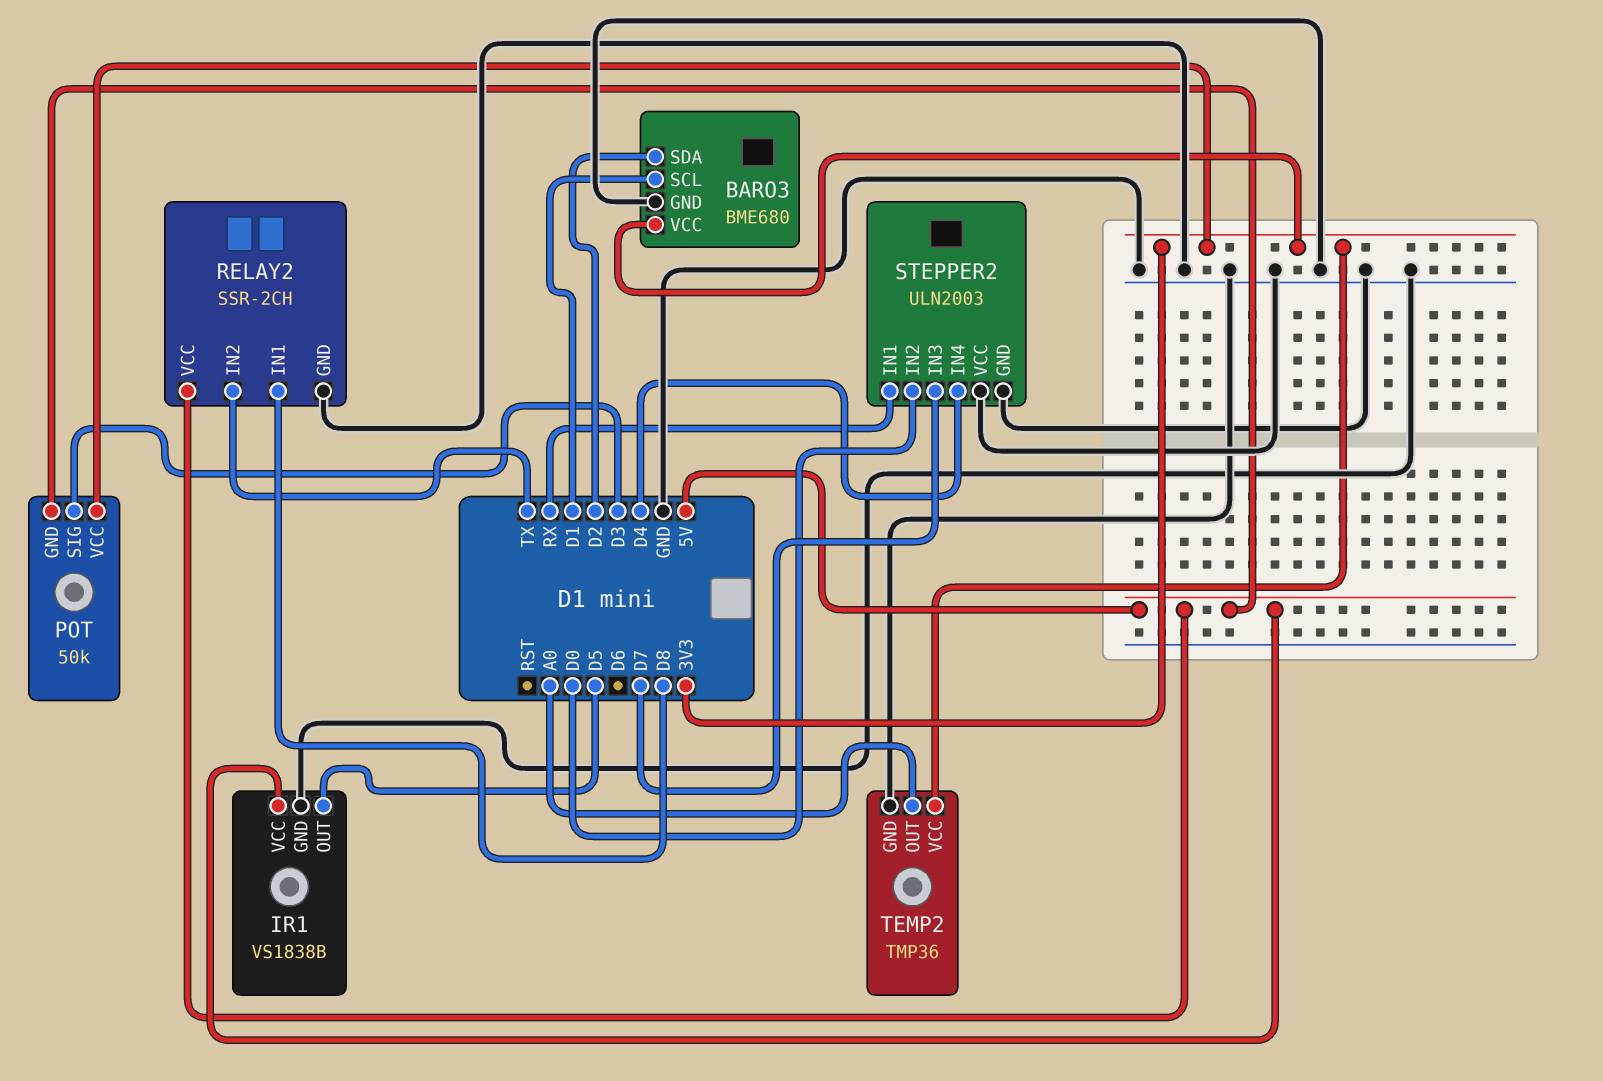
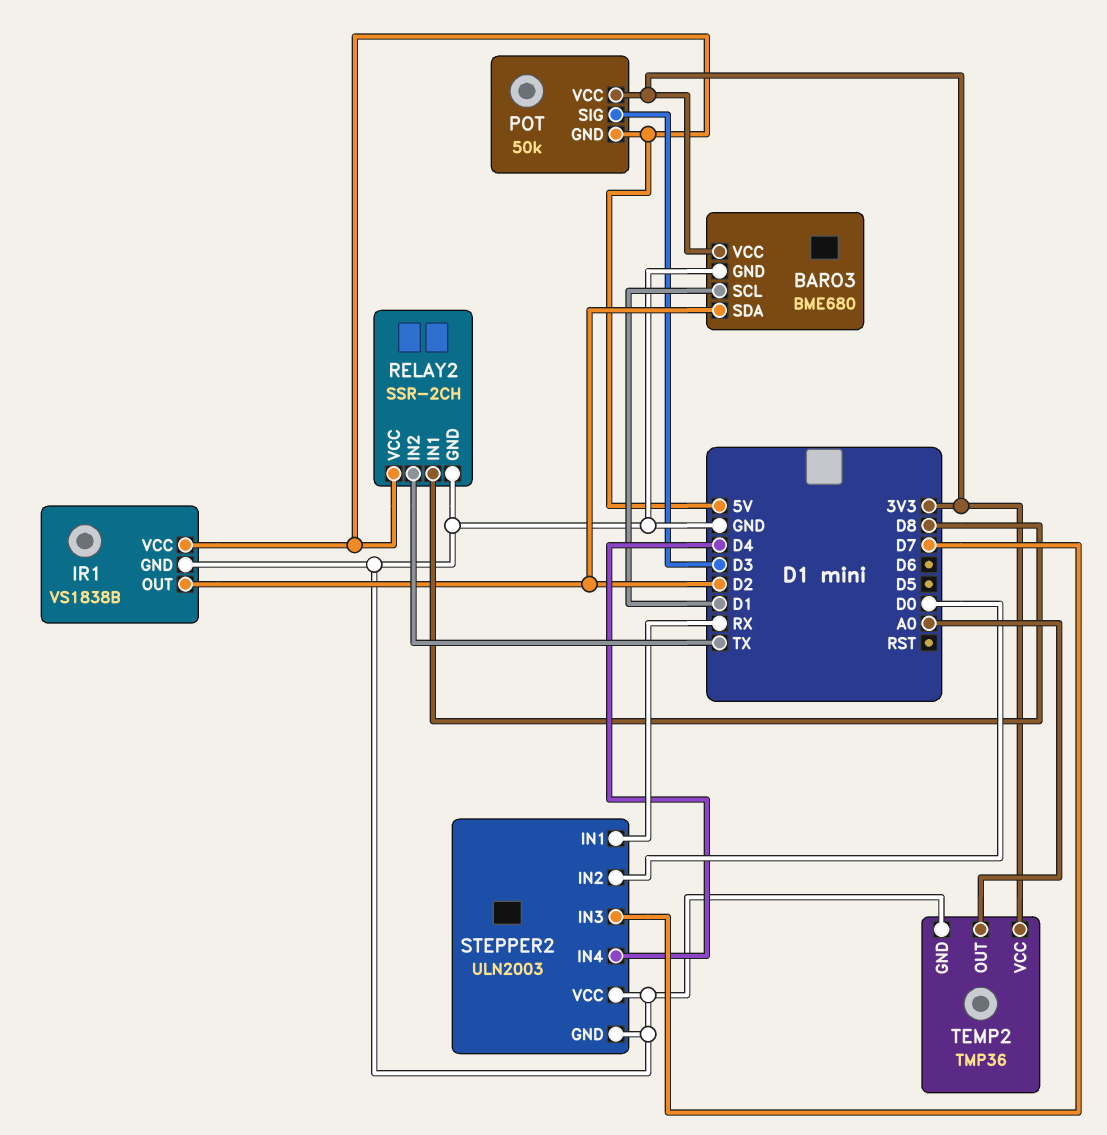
IR1 pin OUT: D5 -> D2

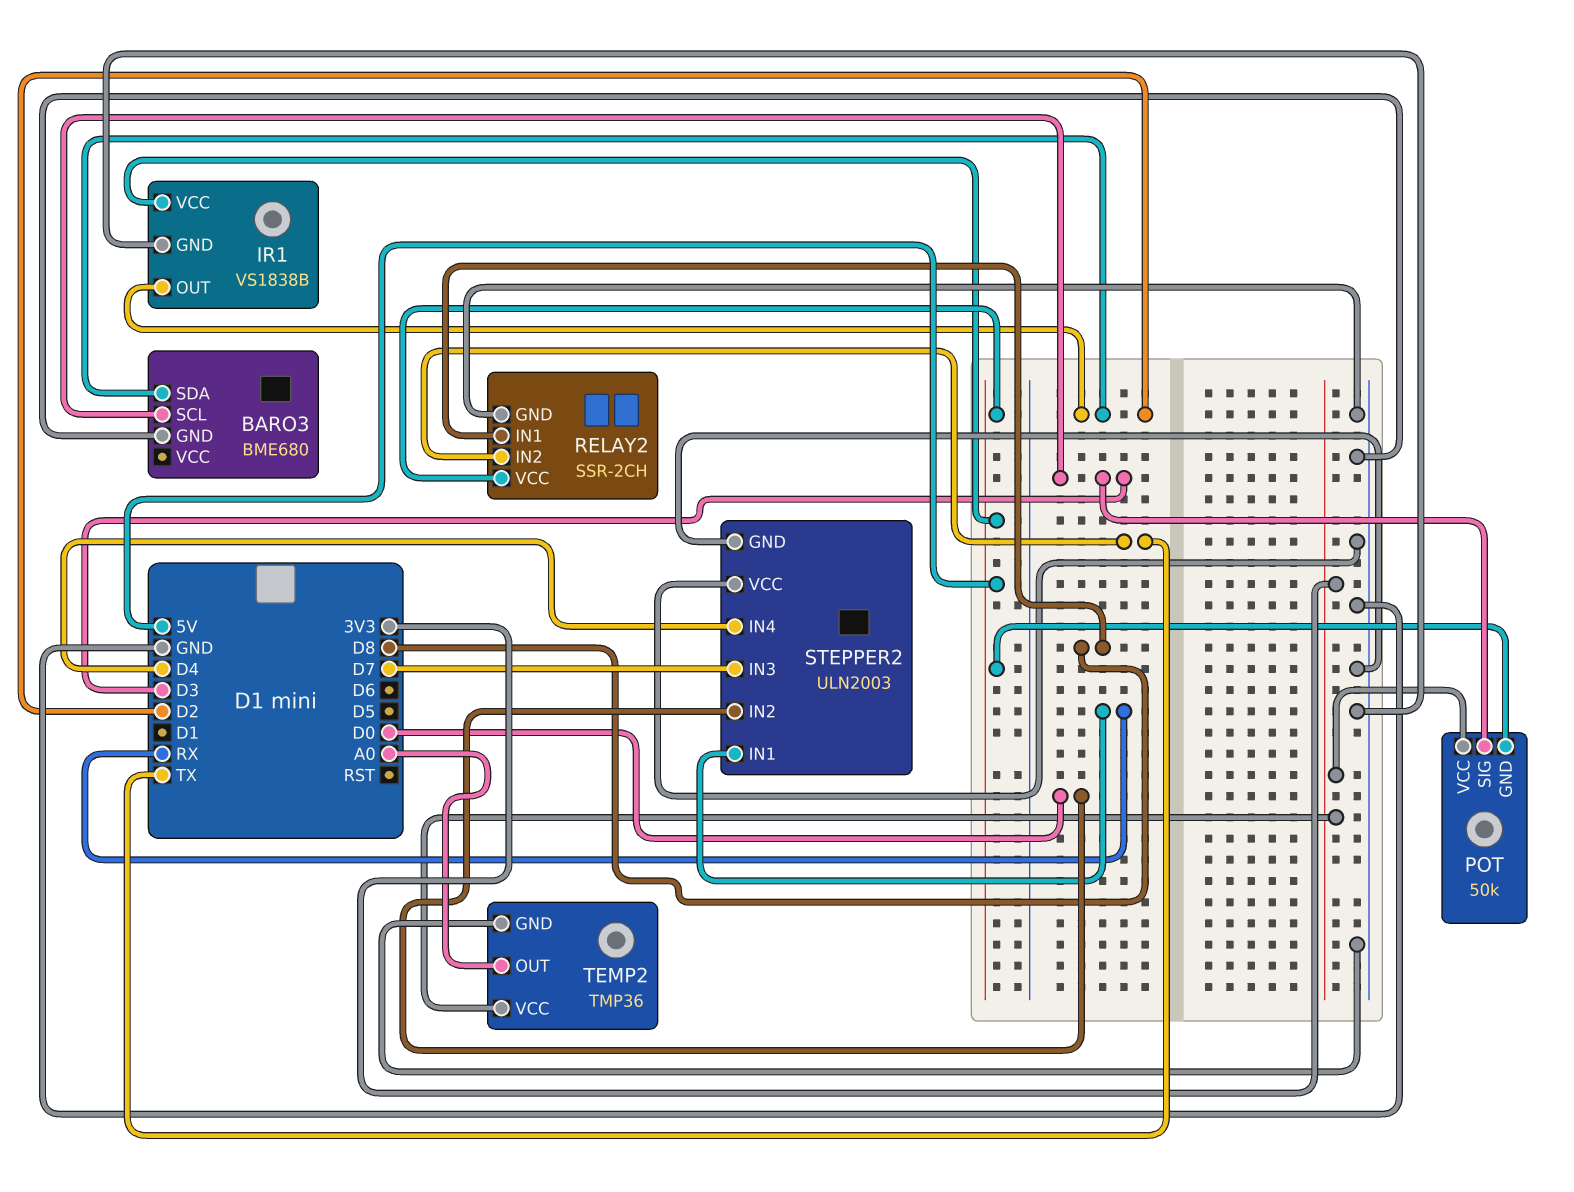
BARO3 pin SCL: D1 -> D3
BARO3 pin VCC: 3V3 -> none

